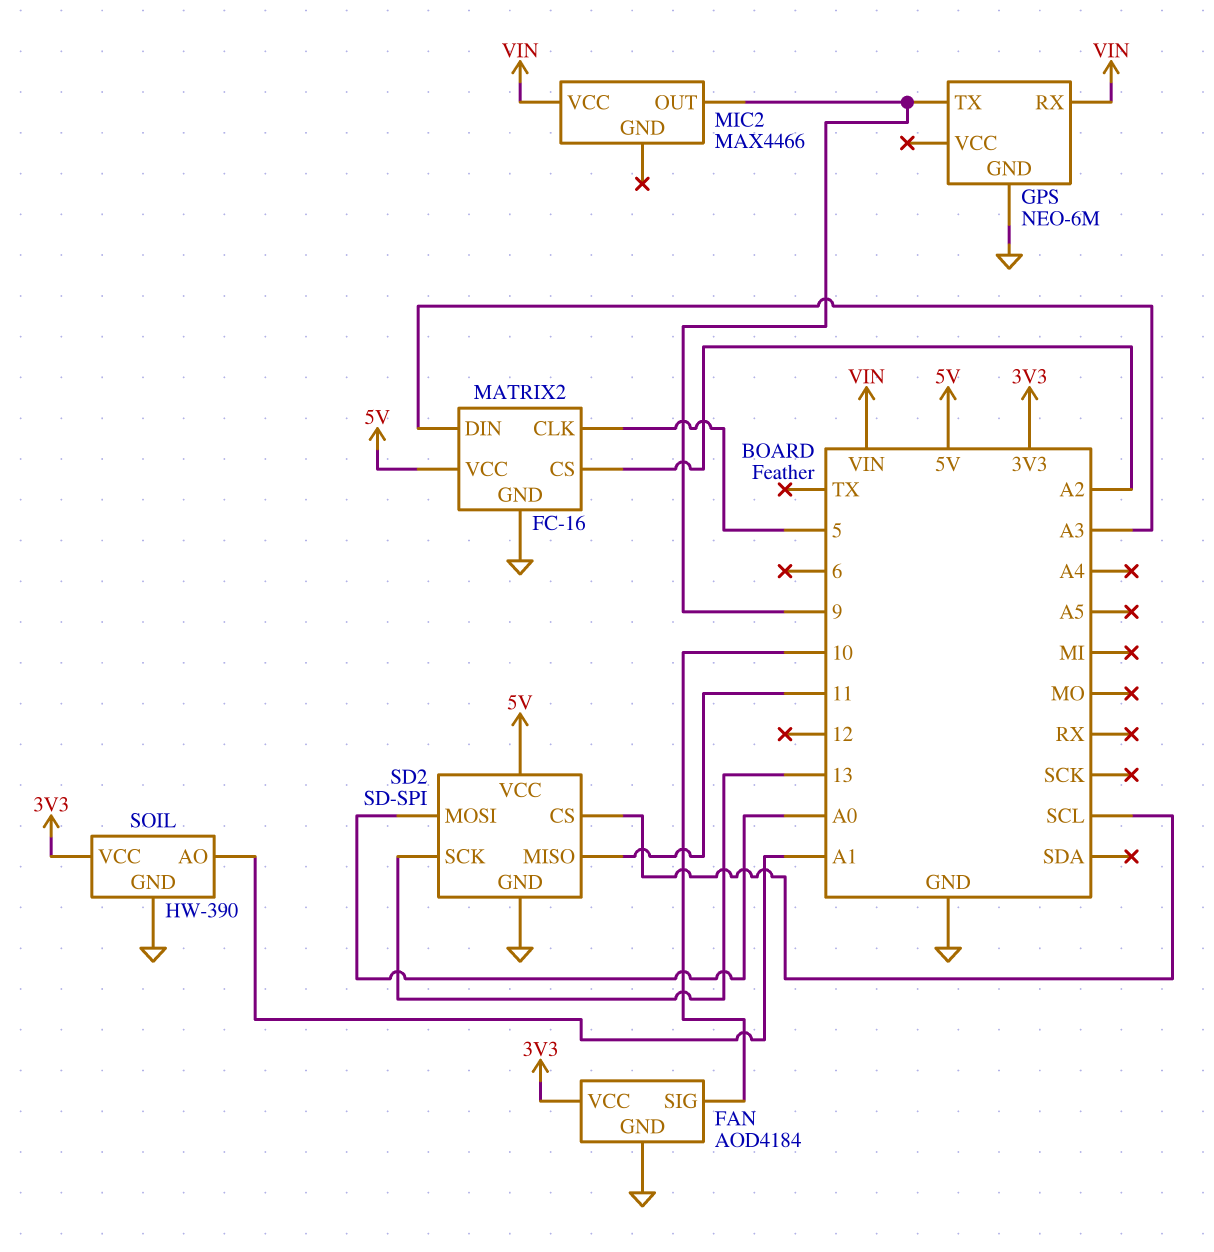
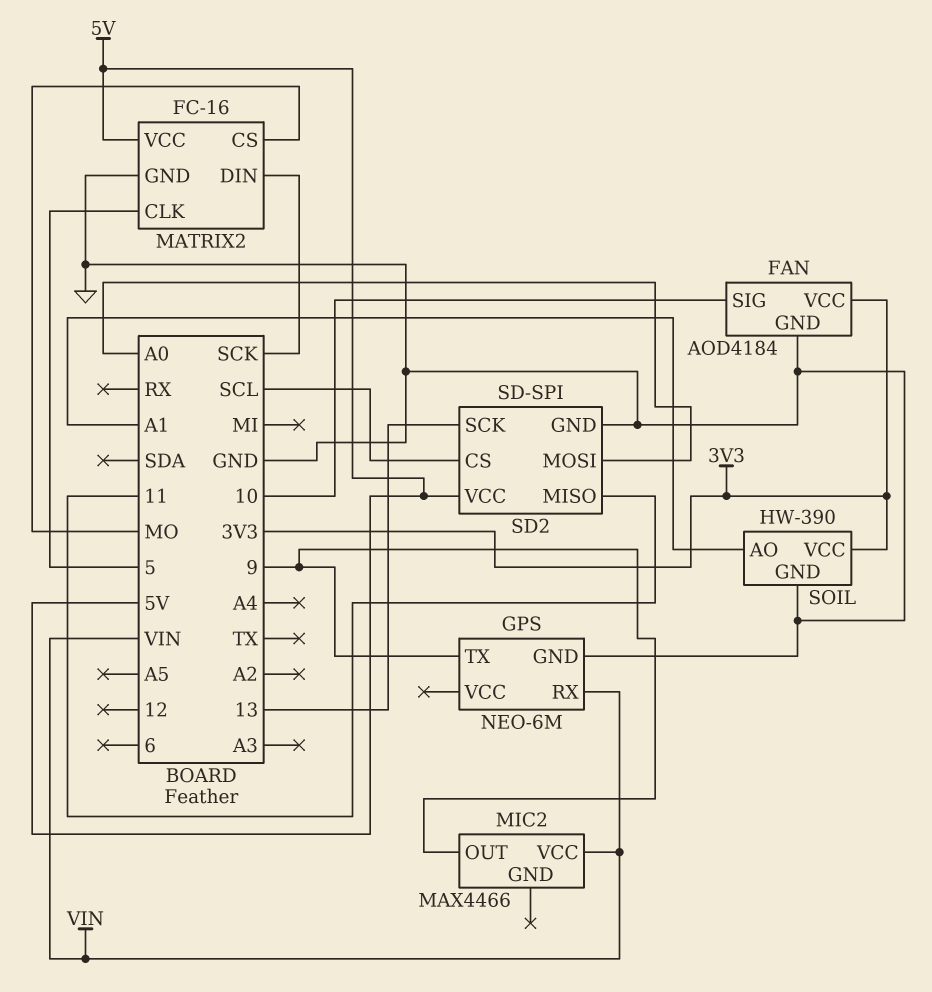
MATRIX2 pin CS: A2 -> MO
MATRIX2 pin DIN: A3 -> SCK

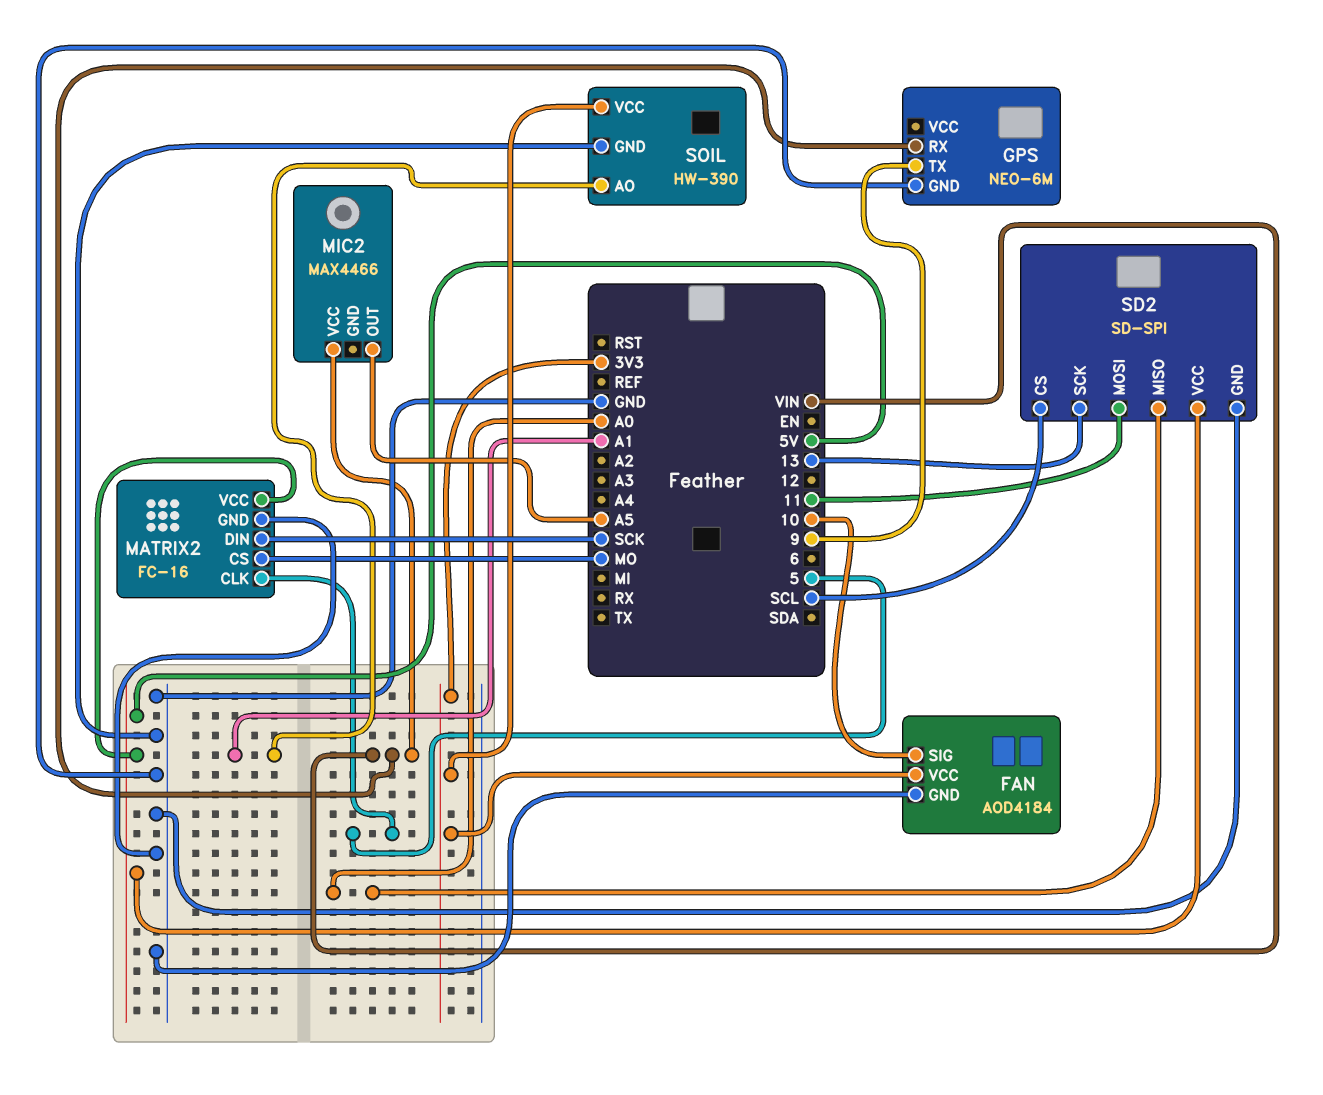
MIC2 pin OUT: 9 -> A5
SD2 pin MISO: 11 -> A0
SD2 pin MOSI: A0 -> 11

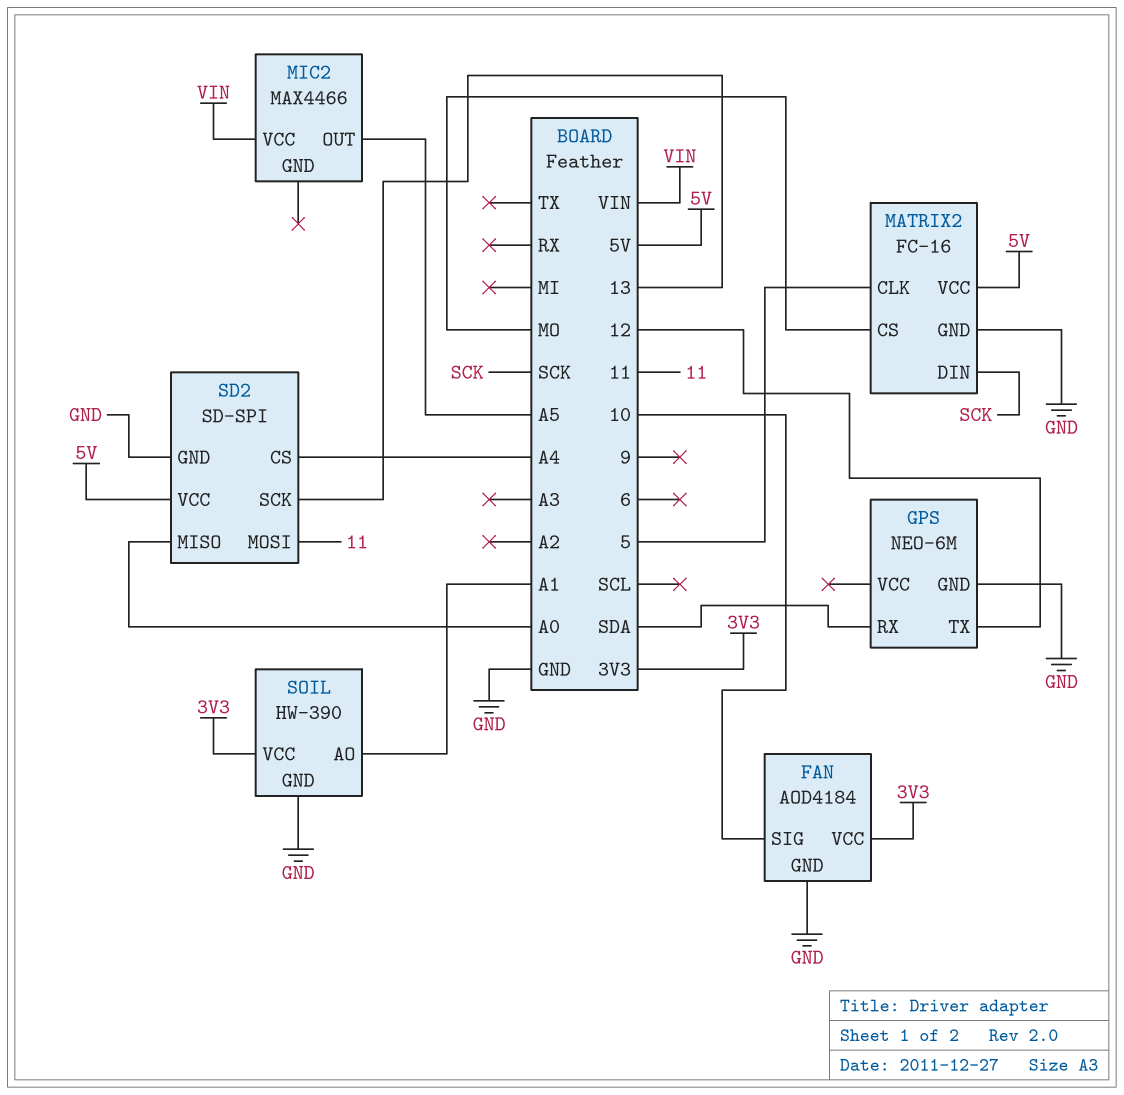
GPS pin RX: VIN -> SDA
GPS pin TX: 9 -> 12
SD2 pin CS: SCL -> A4

